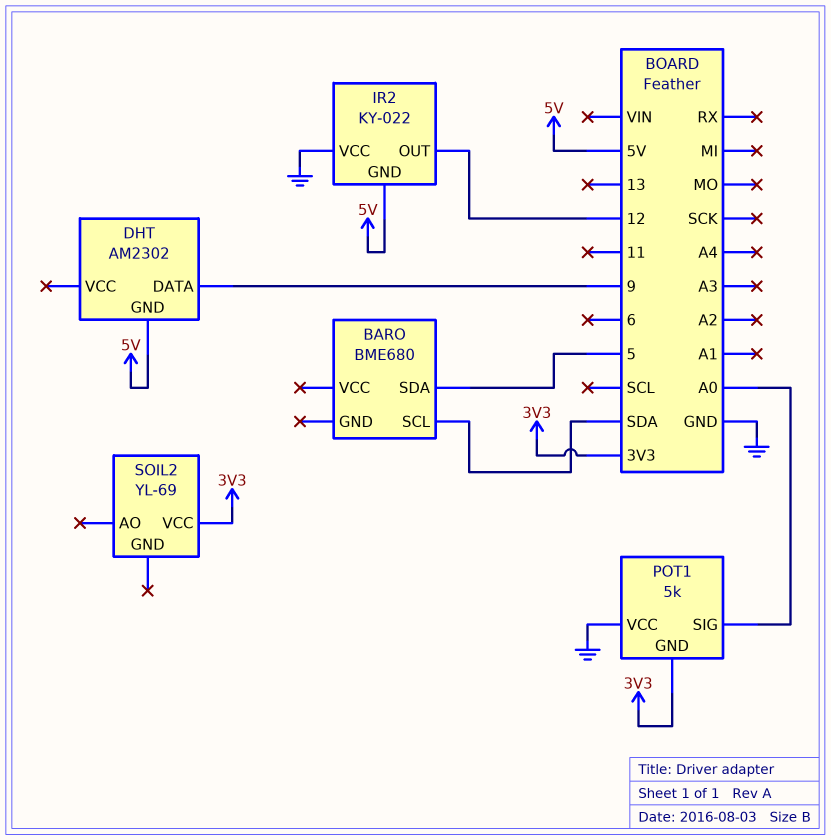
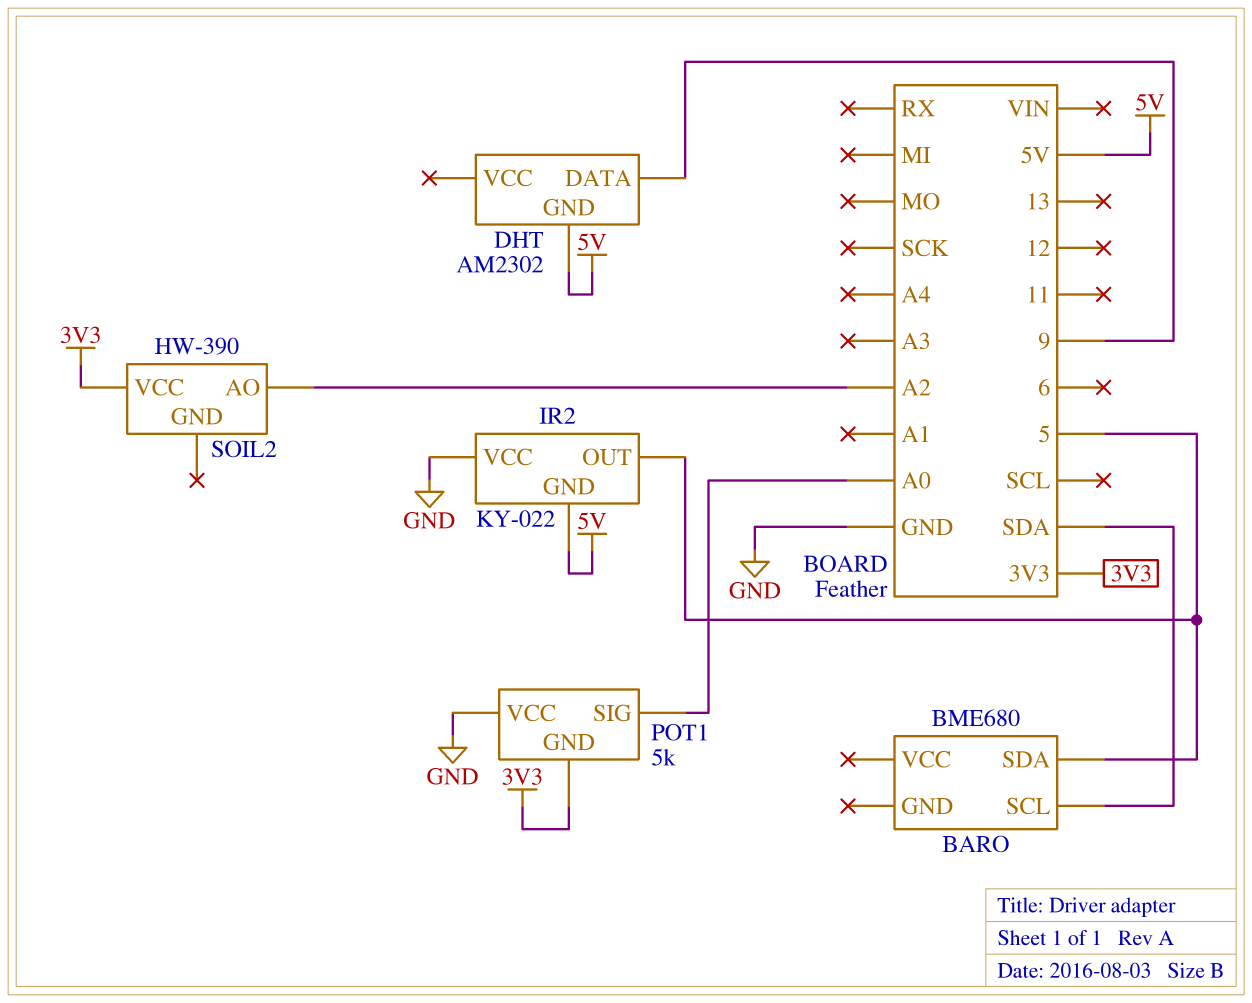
IR2 pin OUT: 12 -> 5
SOIL2: YL-69 -> HW-390
SOIL2 pin AO: none -> A2

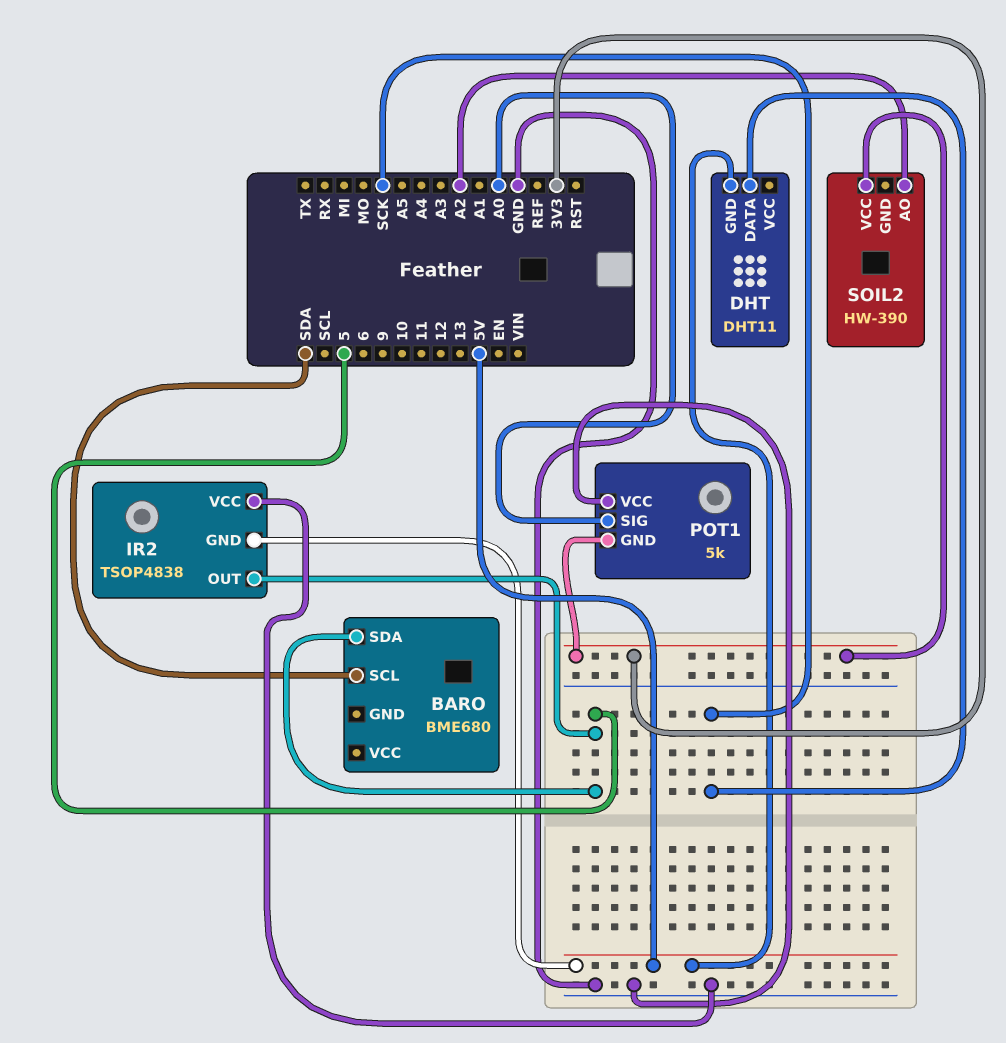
DHT: AM2302 -> DHT11
DHT pin DATA: 9 -> SCK
IR2: KY-022 -> TSOP4838

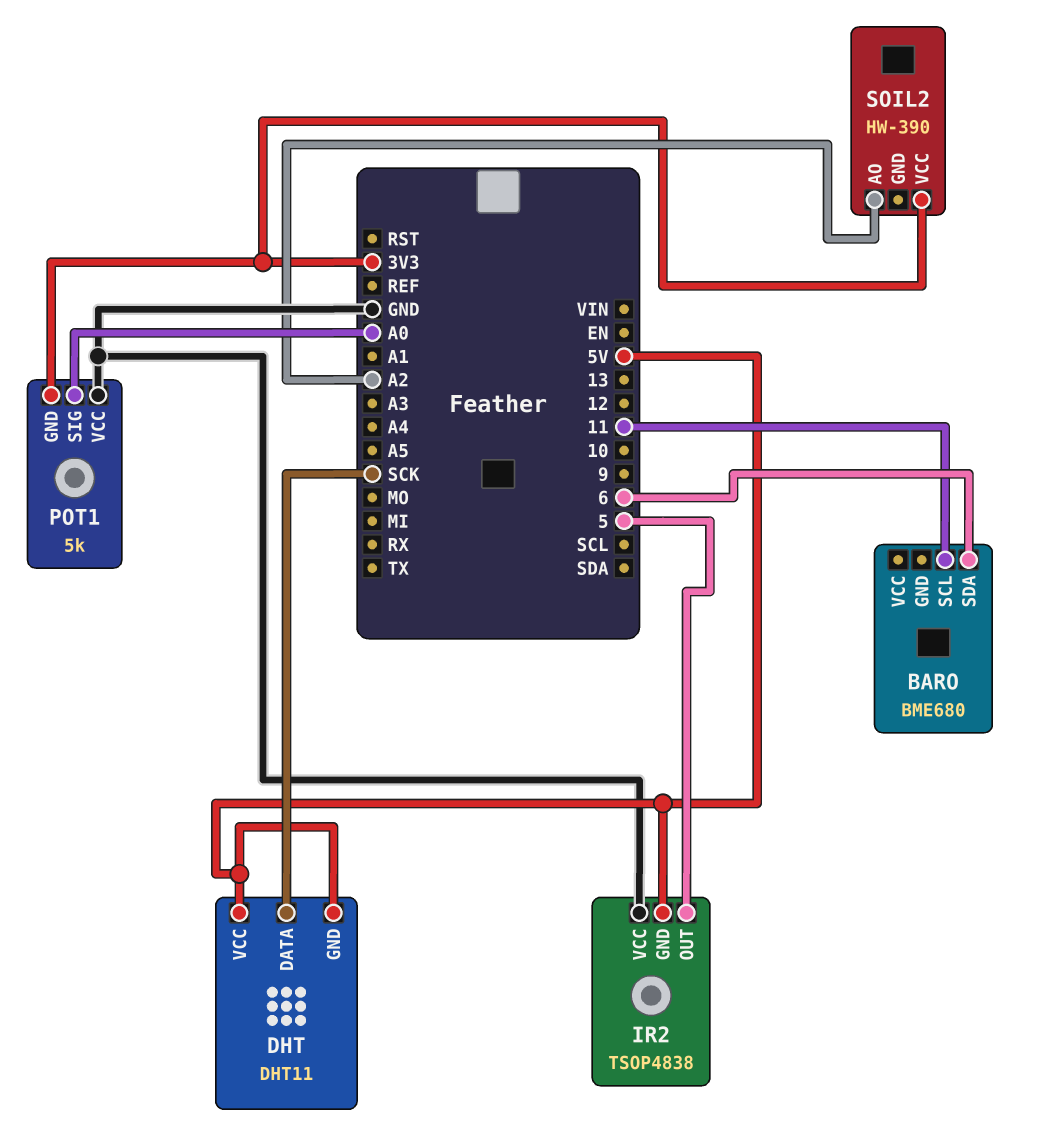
BARO pin SCL: SDA -> 11
BARO pin SDA: 5 -> 6
DHT pin VCC: none -> 5V

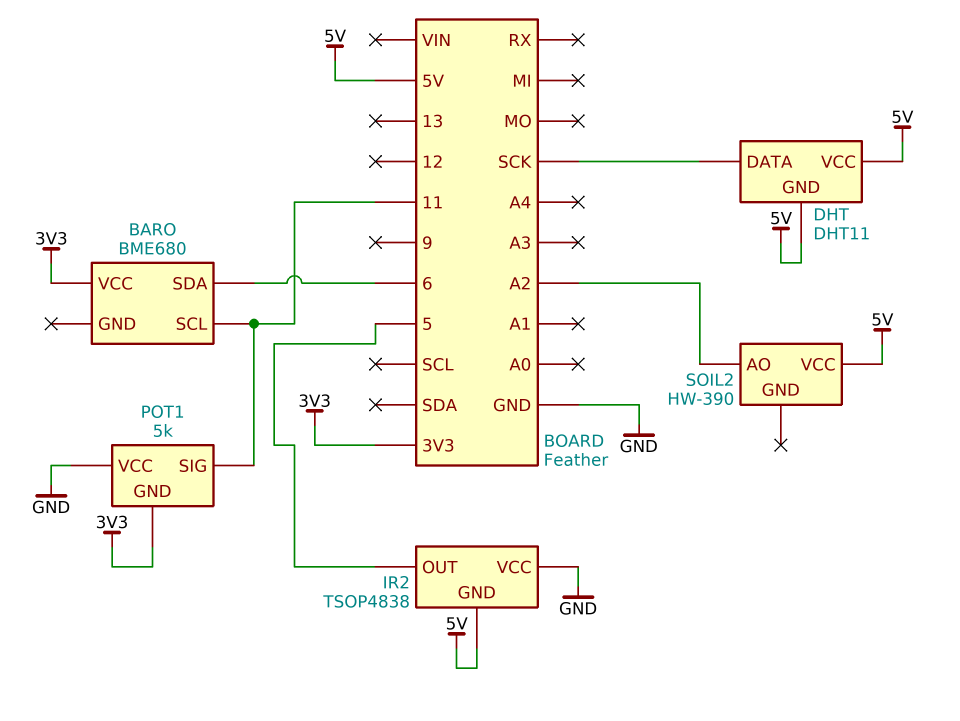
BARO pin VCC: none -> 3V3
POT1 pin SIG: A0 -> 11
SOIL2 pin VCC: 3V3 -> 5V

